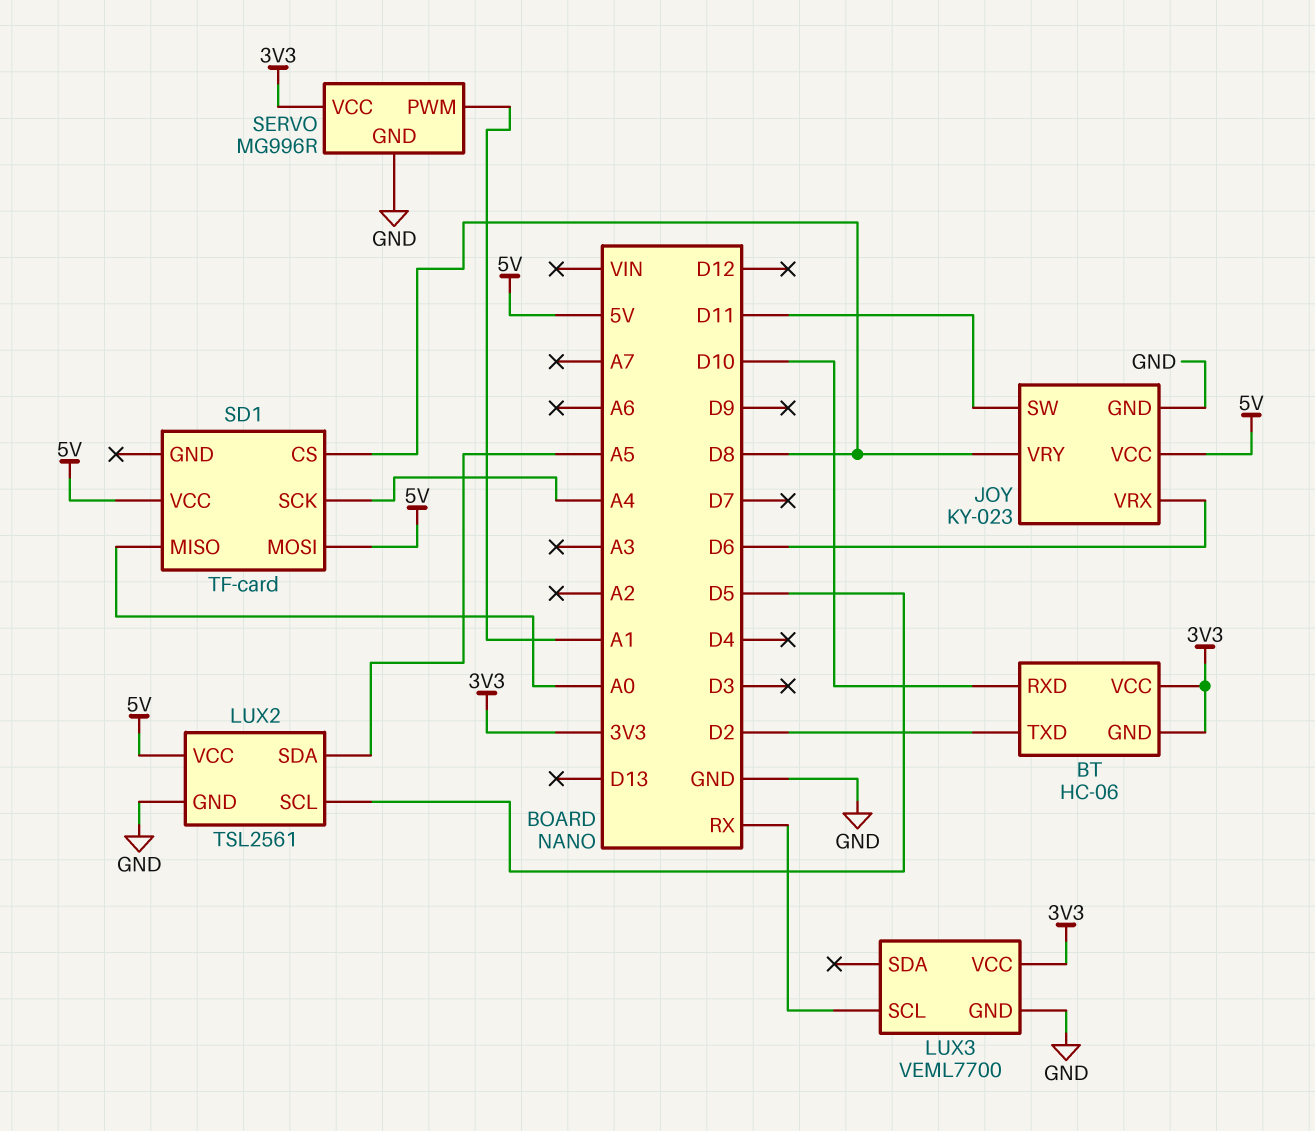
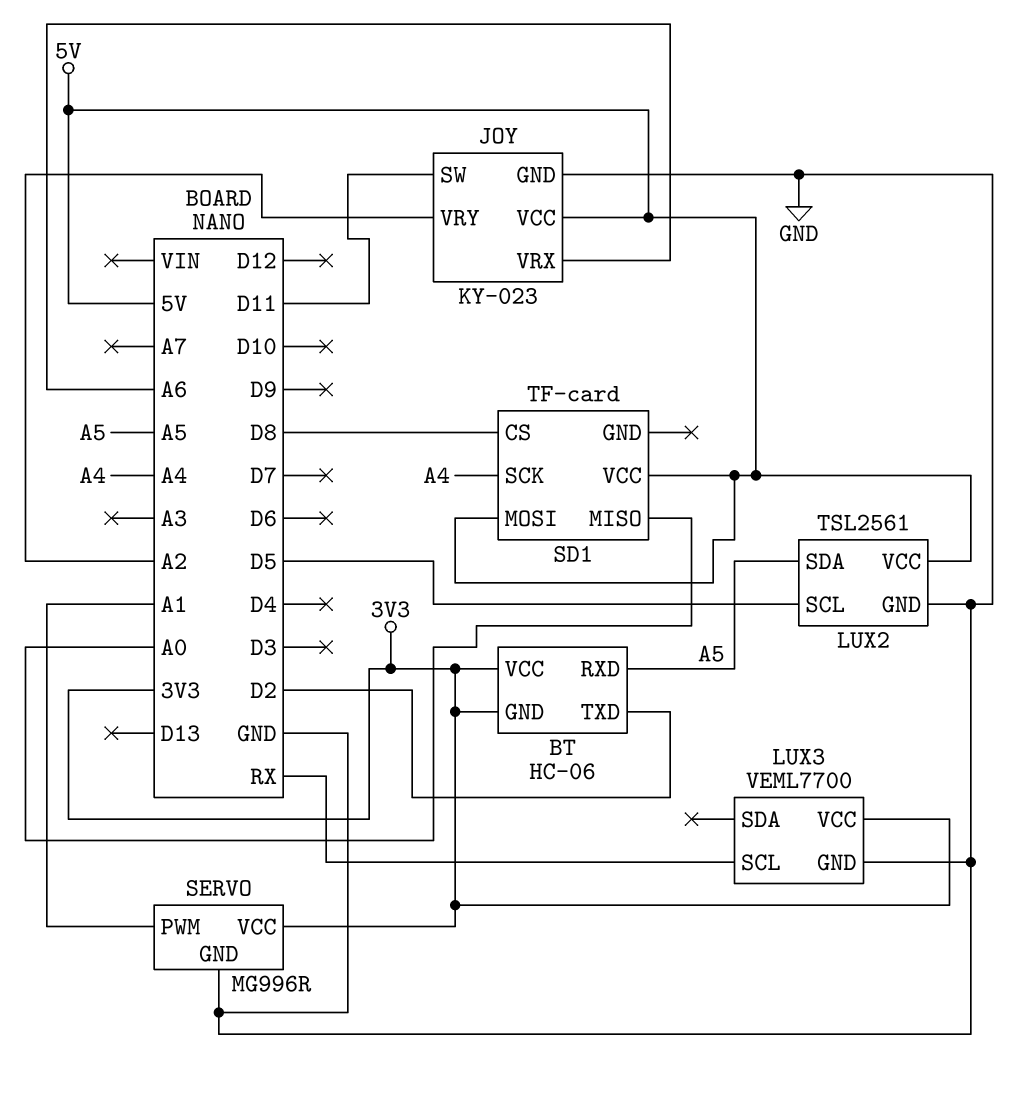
BT pin RXD: D10 -> A5
JOY pin VRX: D6 -> A6
JOY pin VRY: D8 -> A2

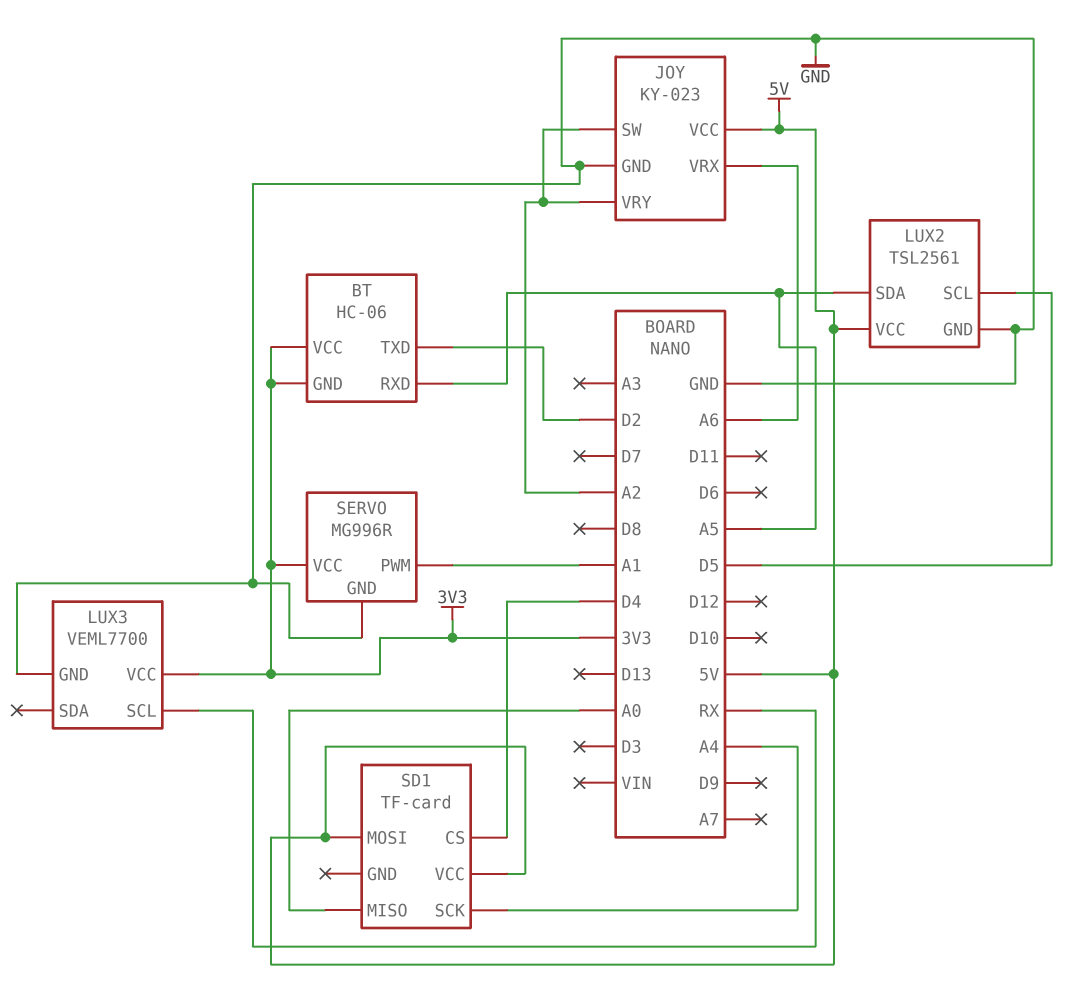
JOY pin SW: D11 -> A2
SD1 pin CS: D8 -> D4

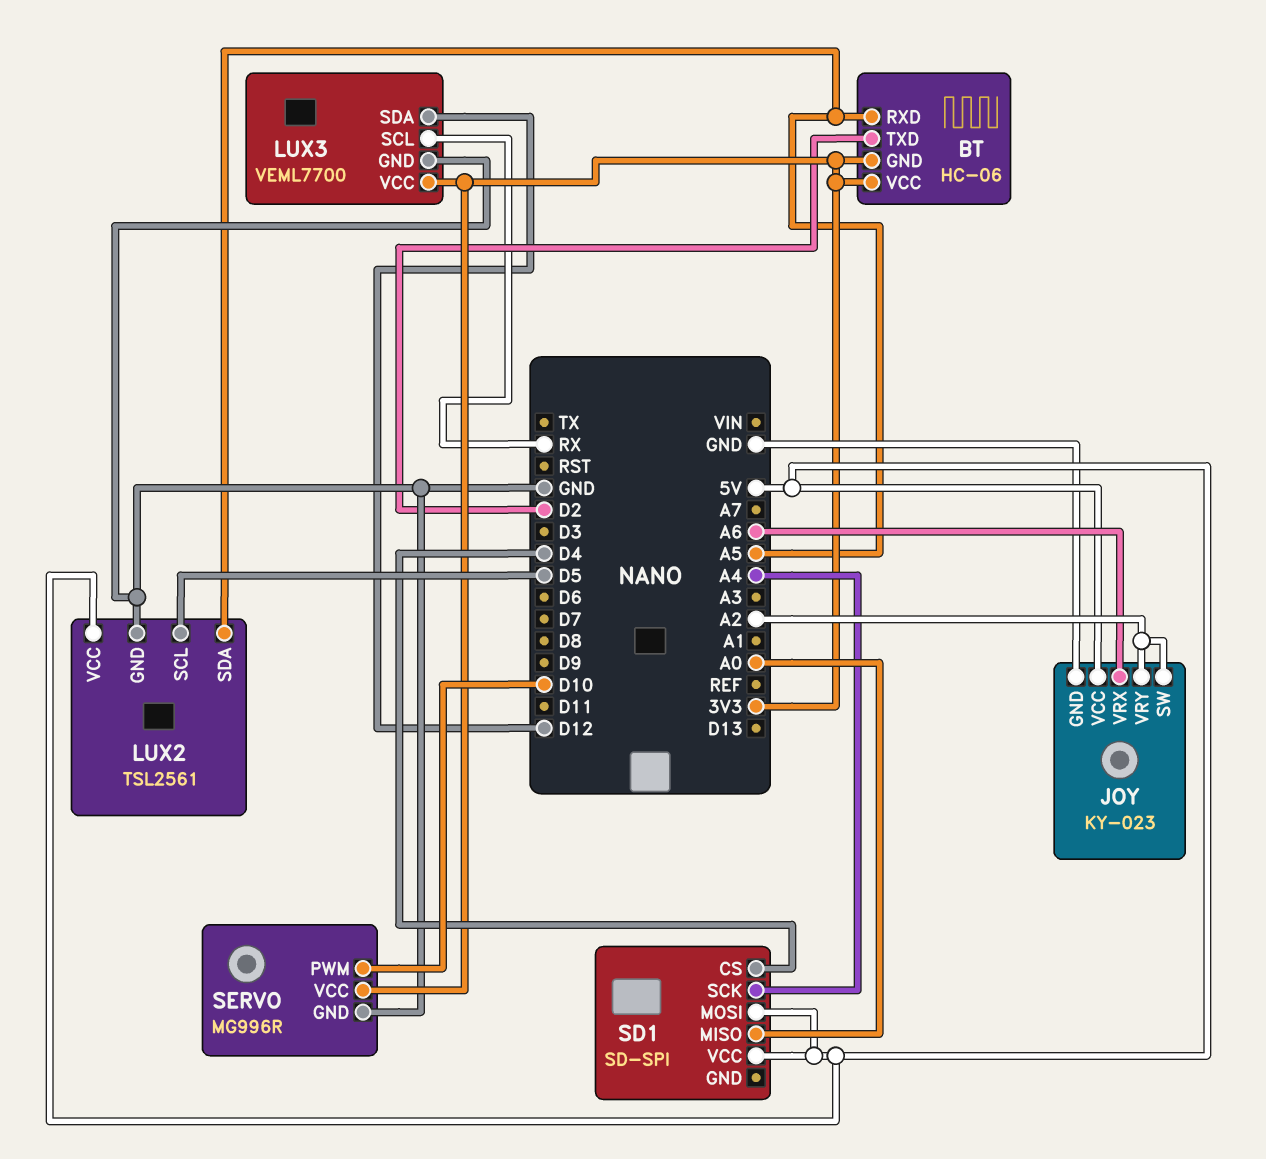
LUX3 pin SDA: none -> D12
SD1: TF-card -> SD-SPI
SERVO pin PWM: A1 -> D10

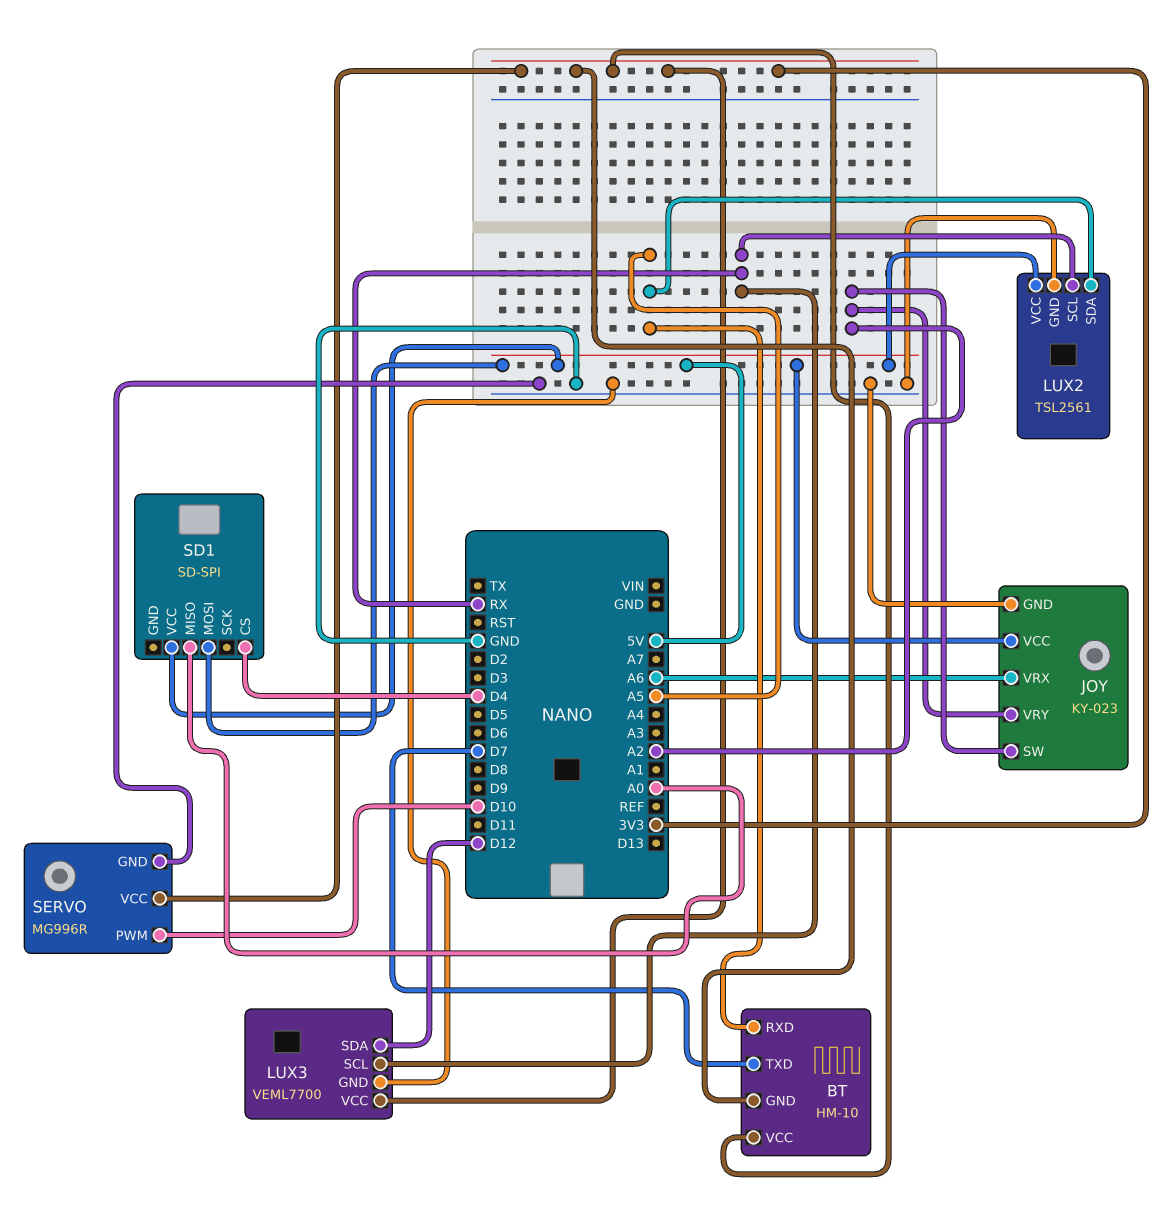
BT: HC-06 -> HM-10
BT pin TXD: D2 -> D7
LUX2 pin SCL: D5 -> RX
SD1 pin SCK: A4 -> none

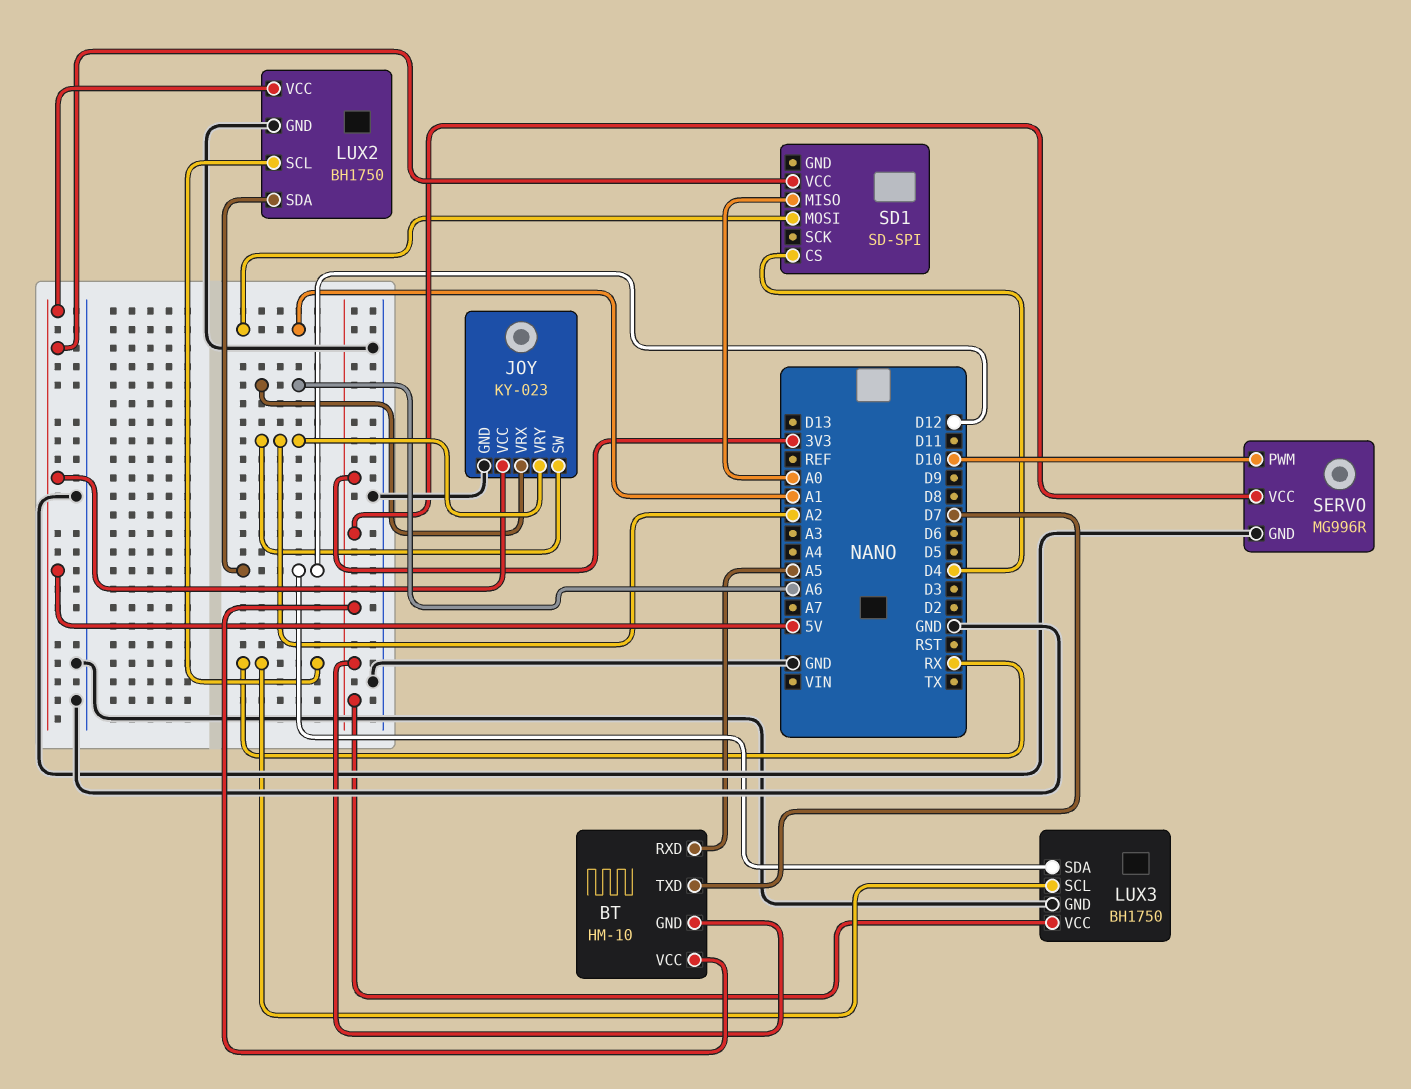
LUX2: TSL2561 -> BH1750
LUX2 pin SDA: A5 -> D12
LUX3: VEML7700 -> BH1750
SD1 pin MOSI: 5V -> A1

